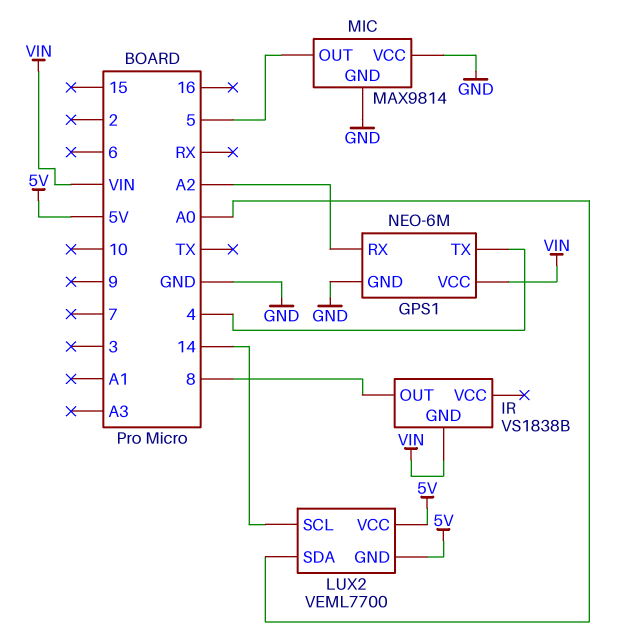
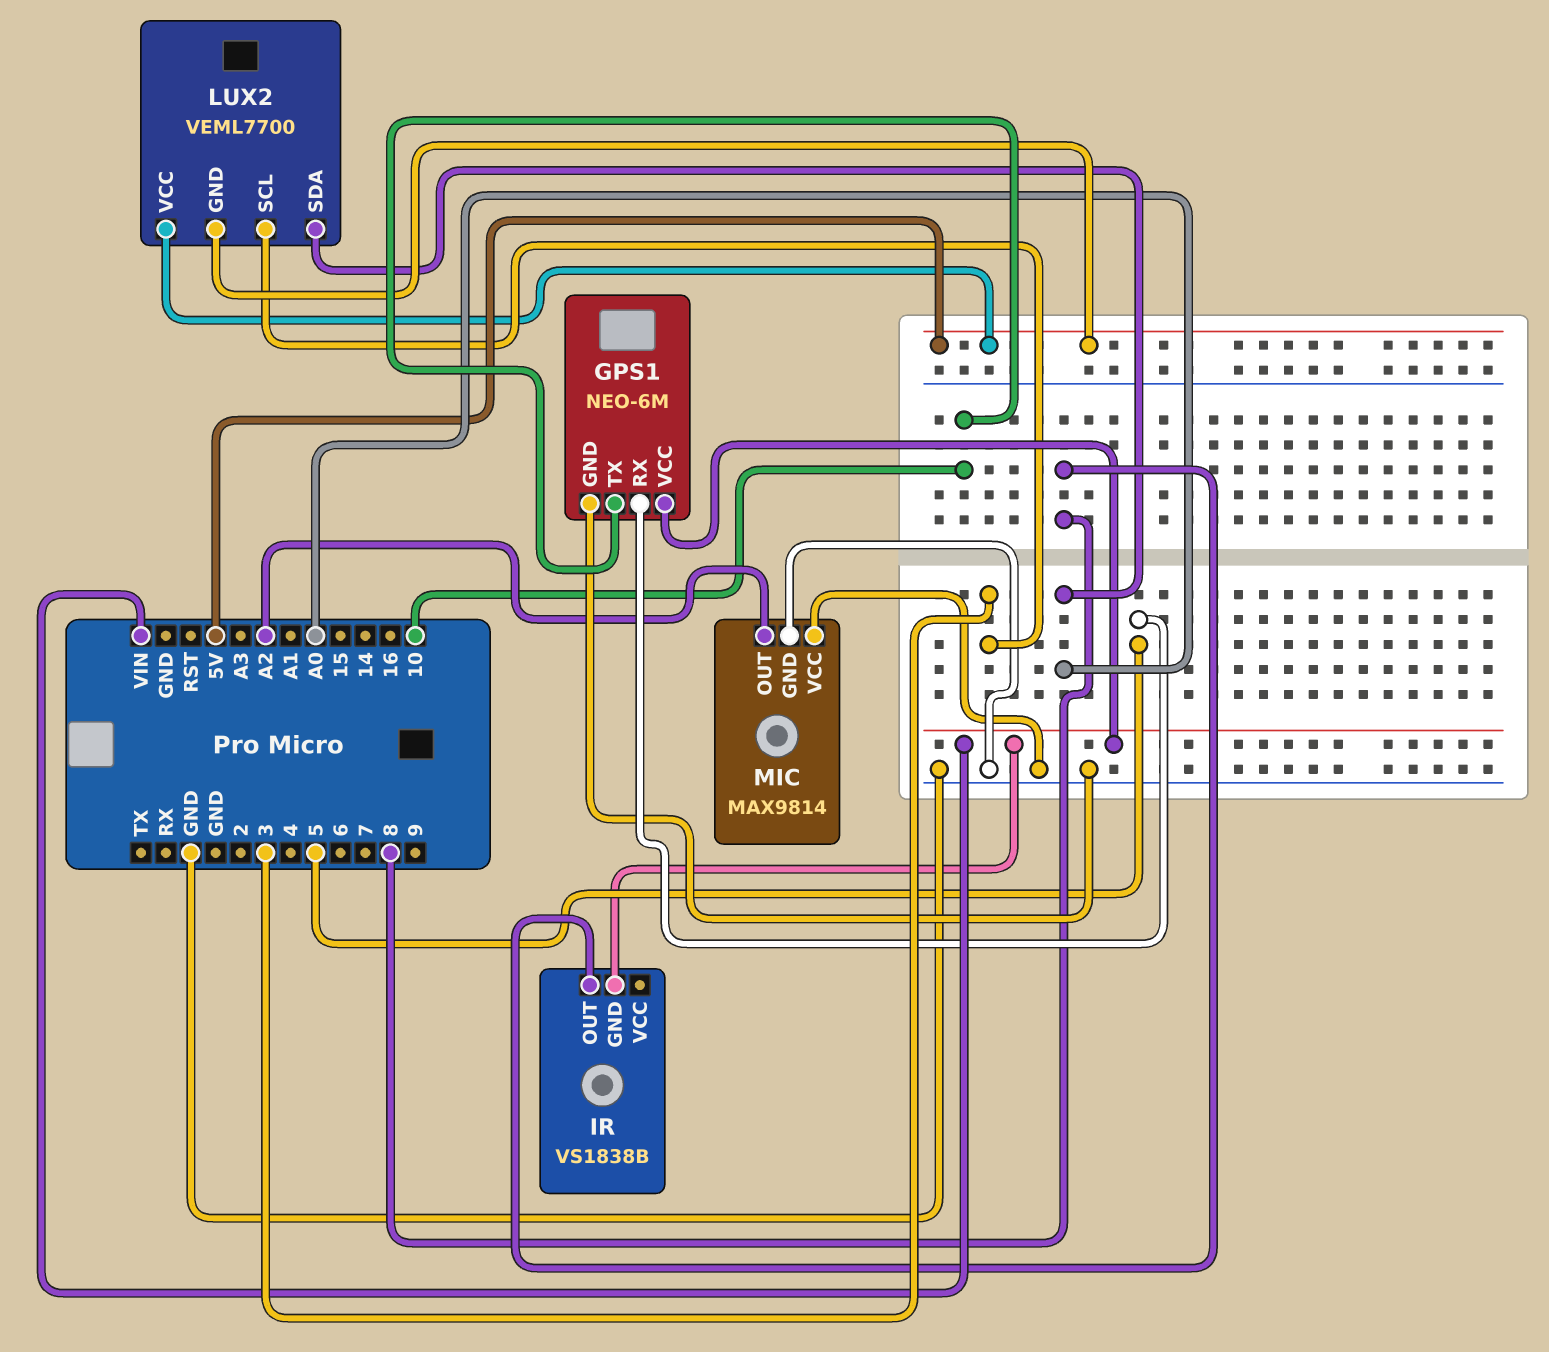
GPS1 pin RX: A2 -> 5
GPS1 pin TX: 4 -> 10
LUX2 pin SCL: 14 -> 3
MIC pin OUT: 5 -> A2

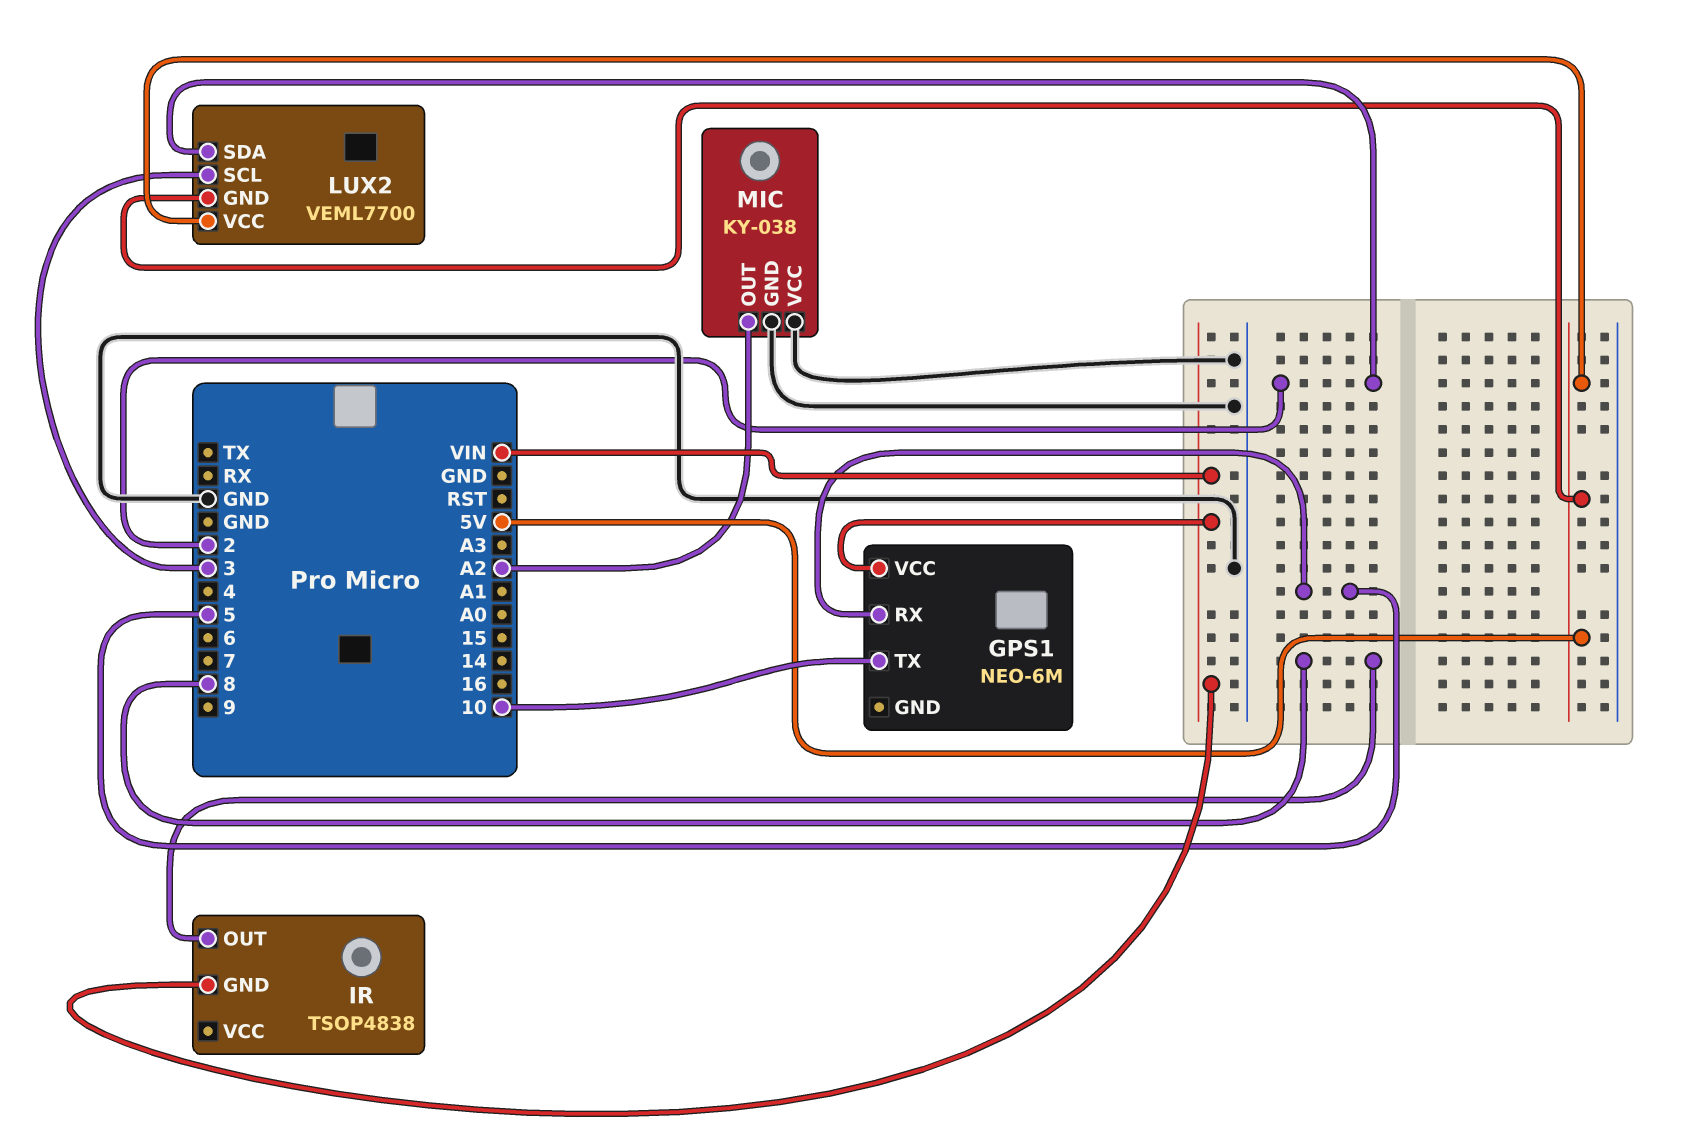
GPS1 pin GND: GND -> none
IR: VS1838B -> TSOP4838
LUX2 pin SDA: A0 -> 2
MIC: MAX9814 -> KY-038

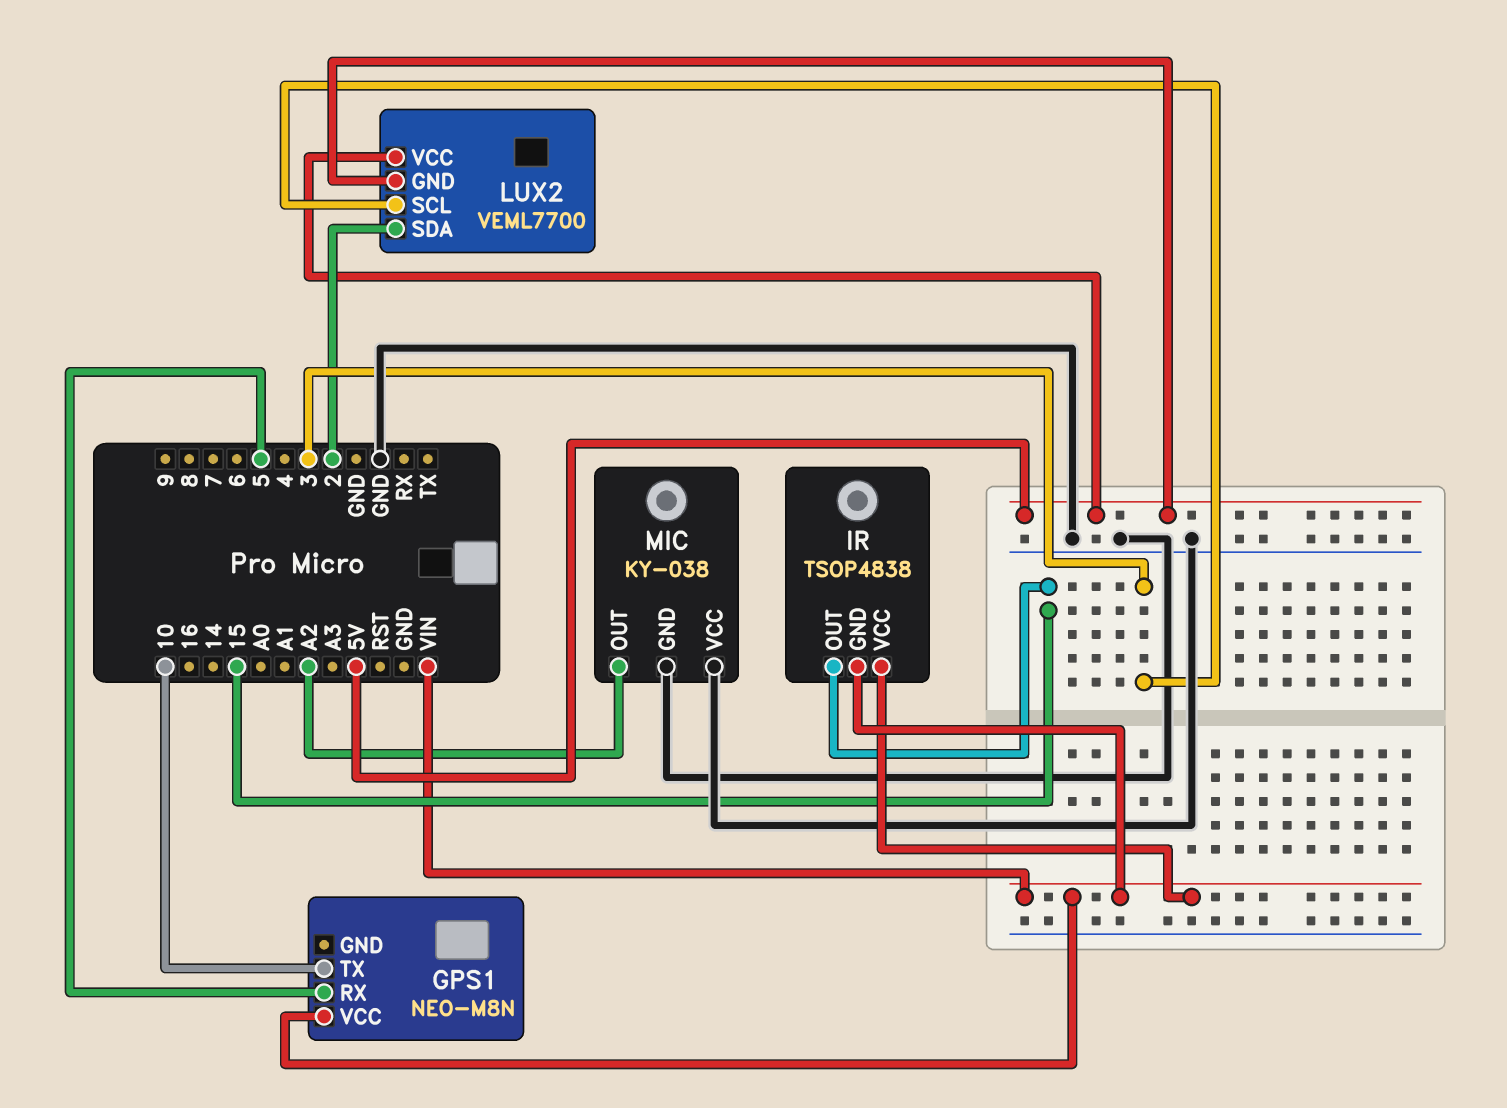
GPS1: NEO-6M -> NEO-M8N
IR pin OUT: 8 -> 15
IR pin VCC: none -> VIN

